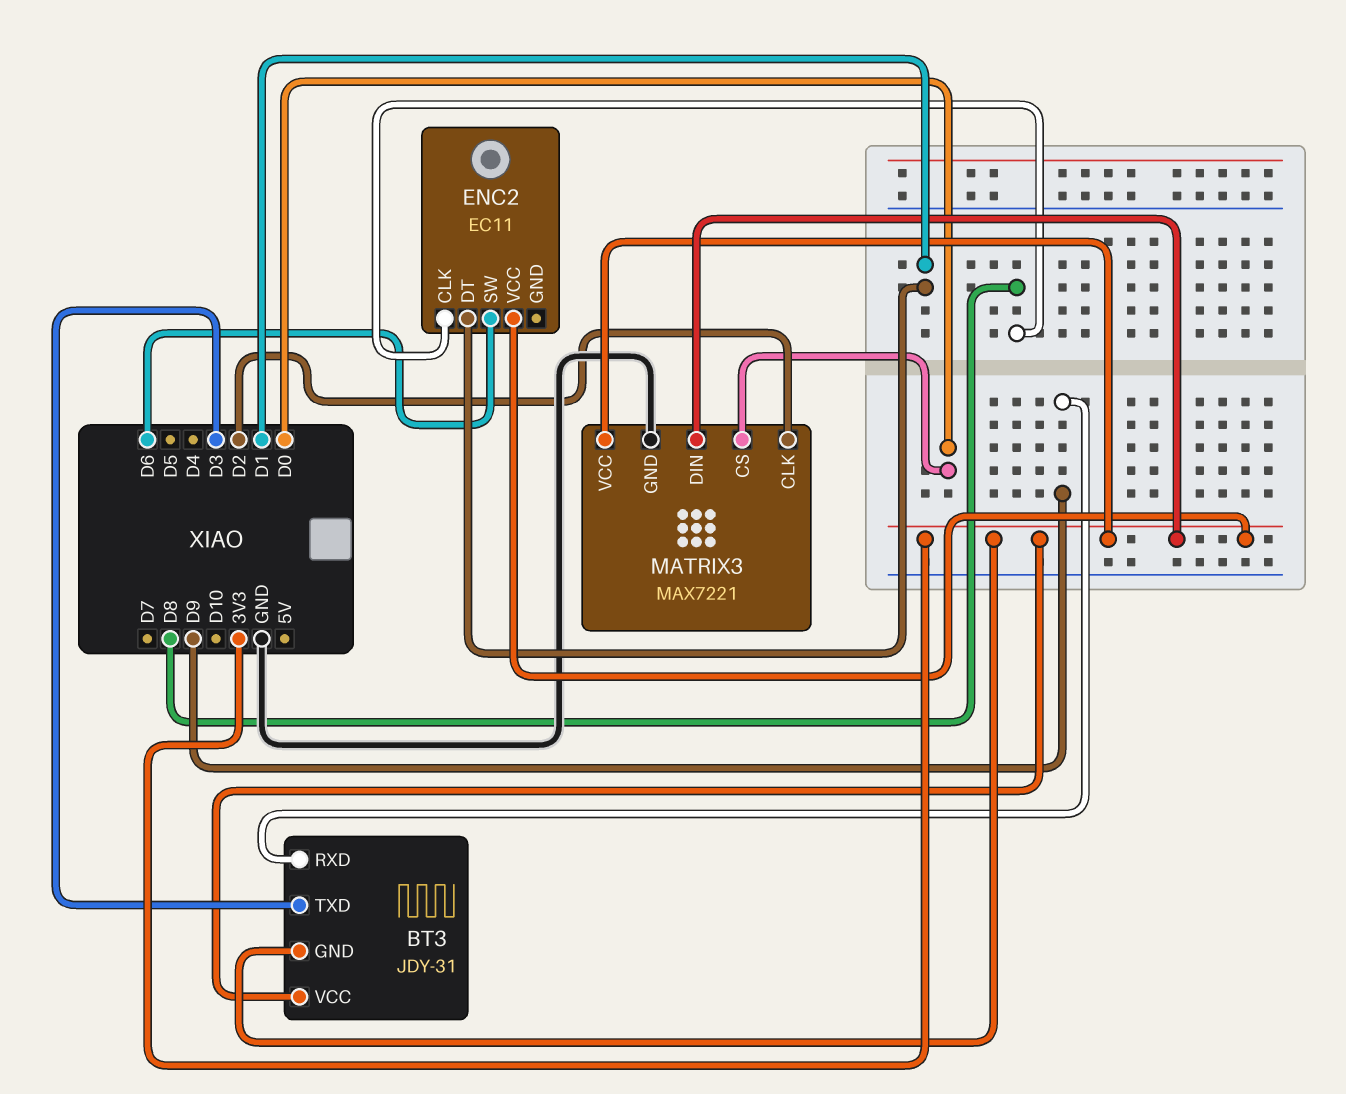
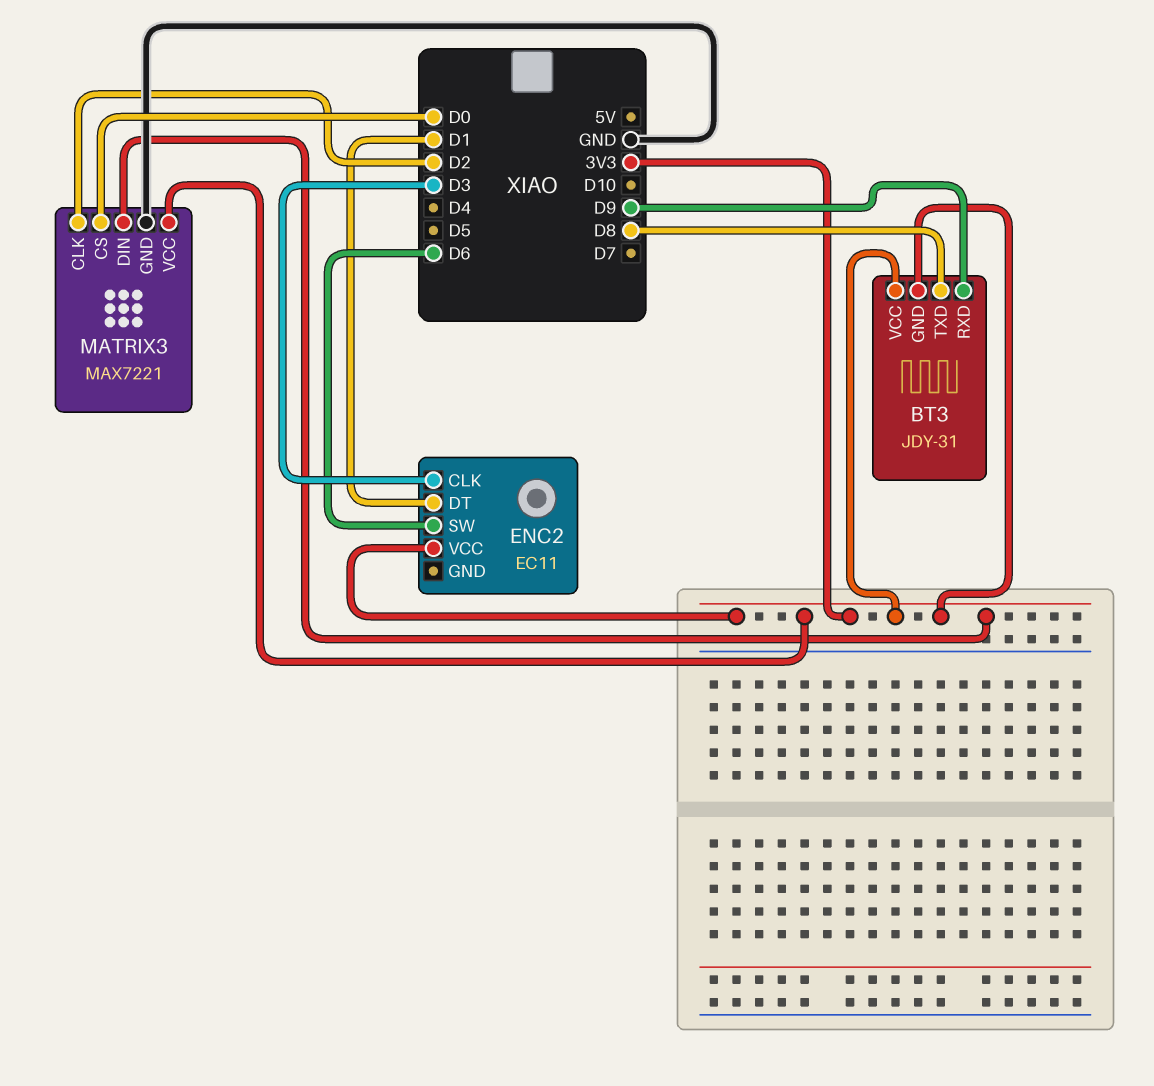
BT3 pin TXD: D3 -> D8
ENC2 pin CLK: D8 -> D3

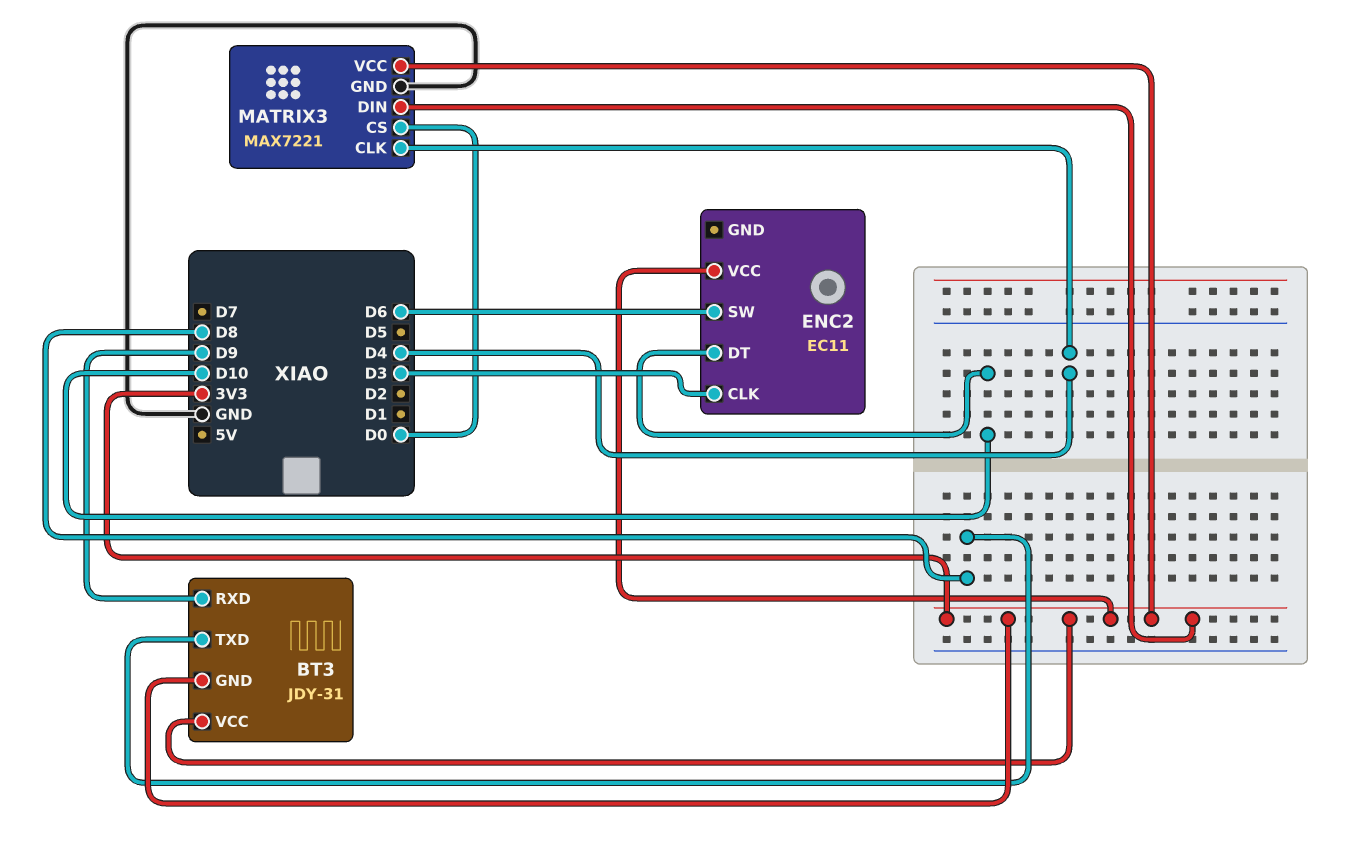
ENC2 pin DT: D1 -> D10
MATRIX3 pin CLK: D2 -> D4

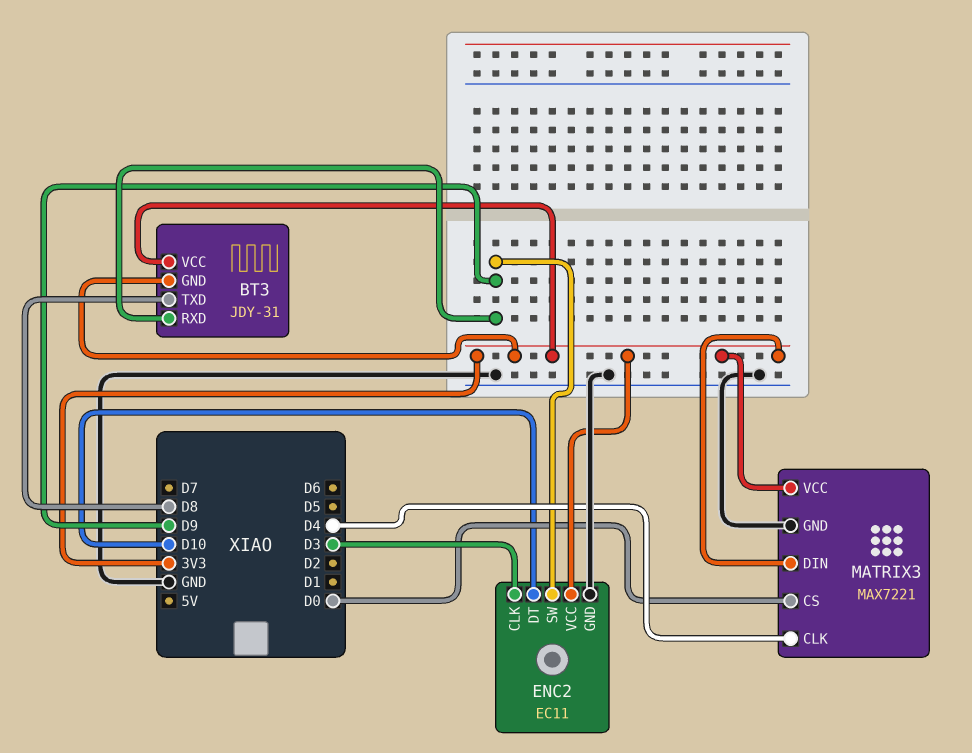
ENC2 pin GND: none -> GND
ENC2 pin SW: D6 -> D9

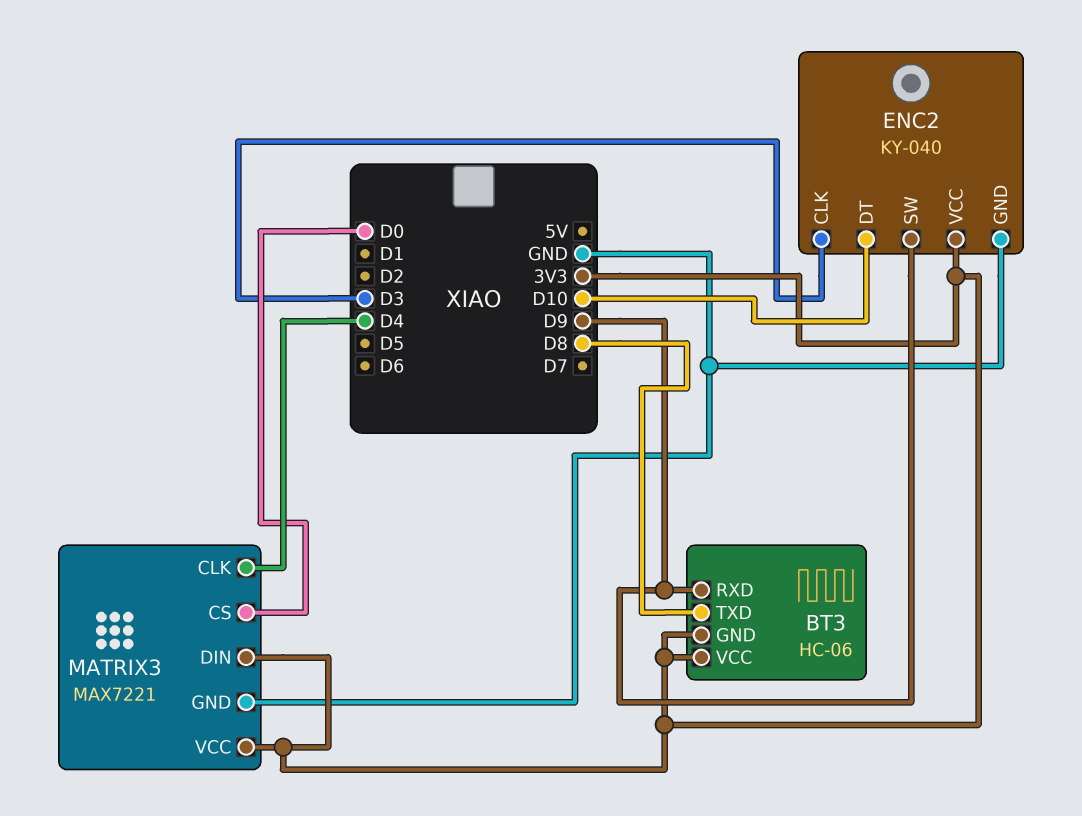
BT3: JDY-31 -> HC-06
ENC2: EC11 -> KY-040

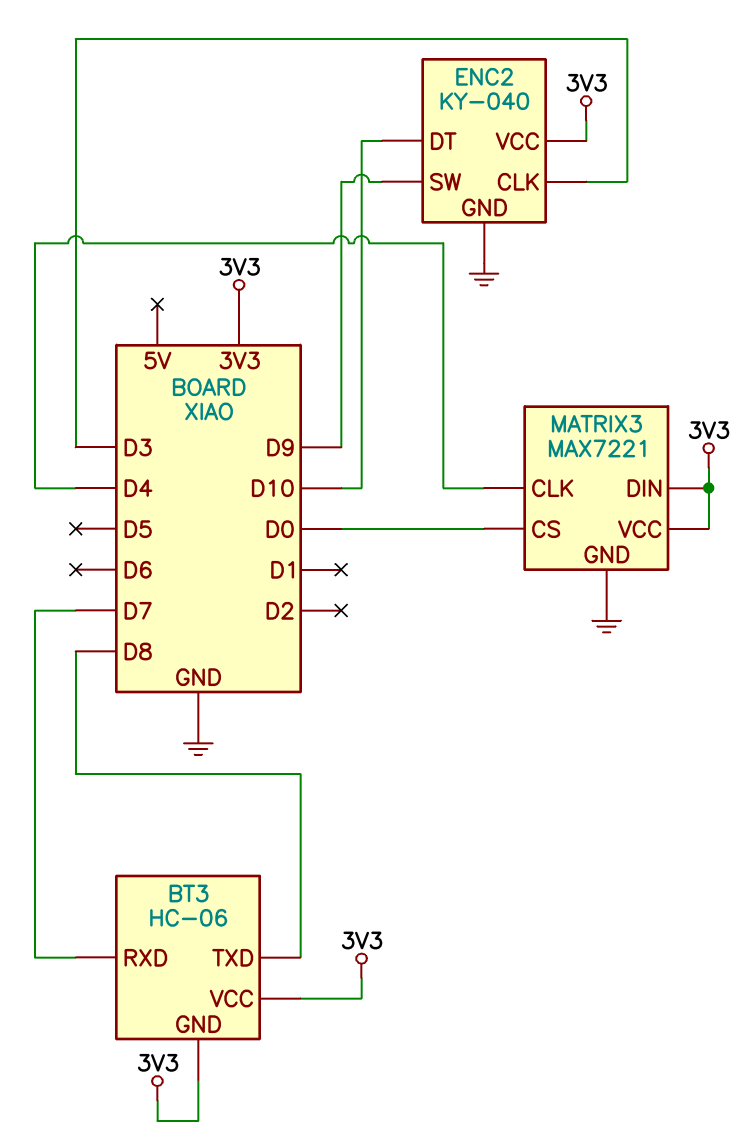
BT3 pin RXD: D9 -> D7

